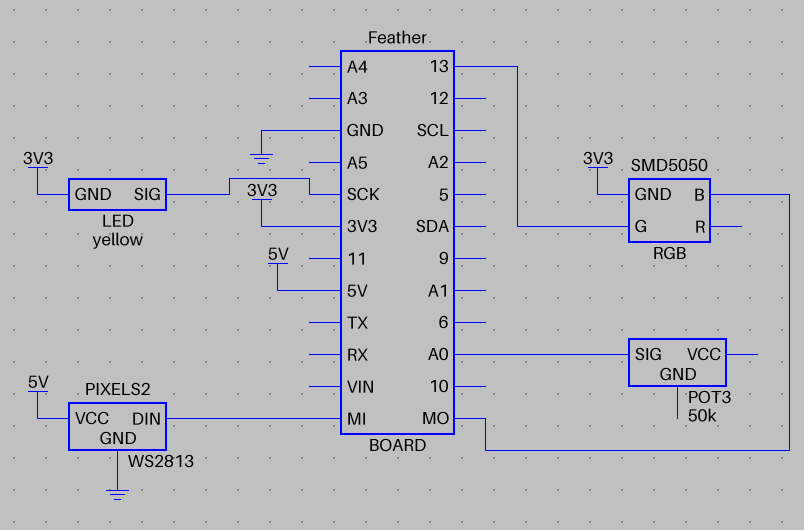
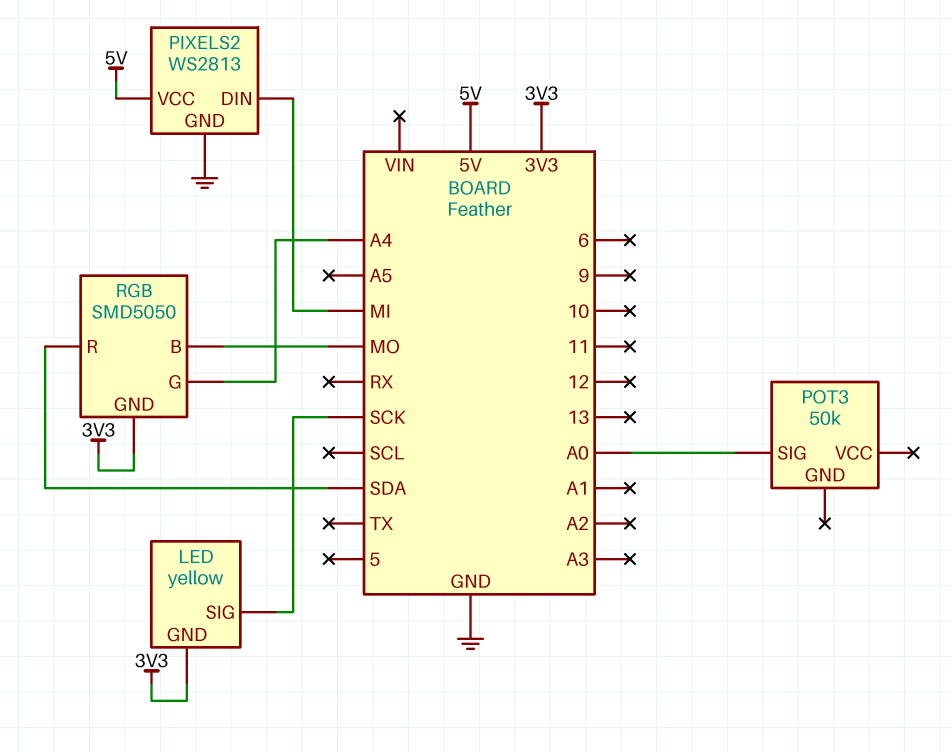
RGB pin G: 13 -> A4
RGB pin R: none -> SDA

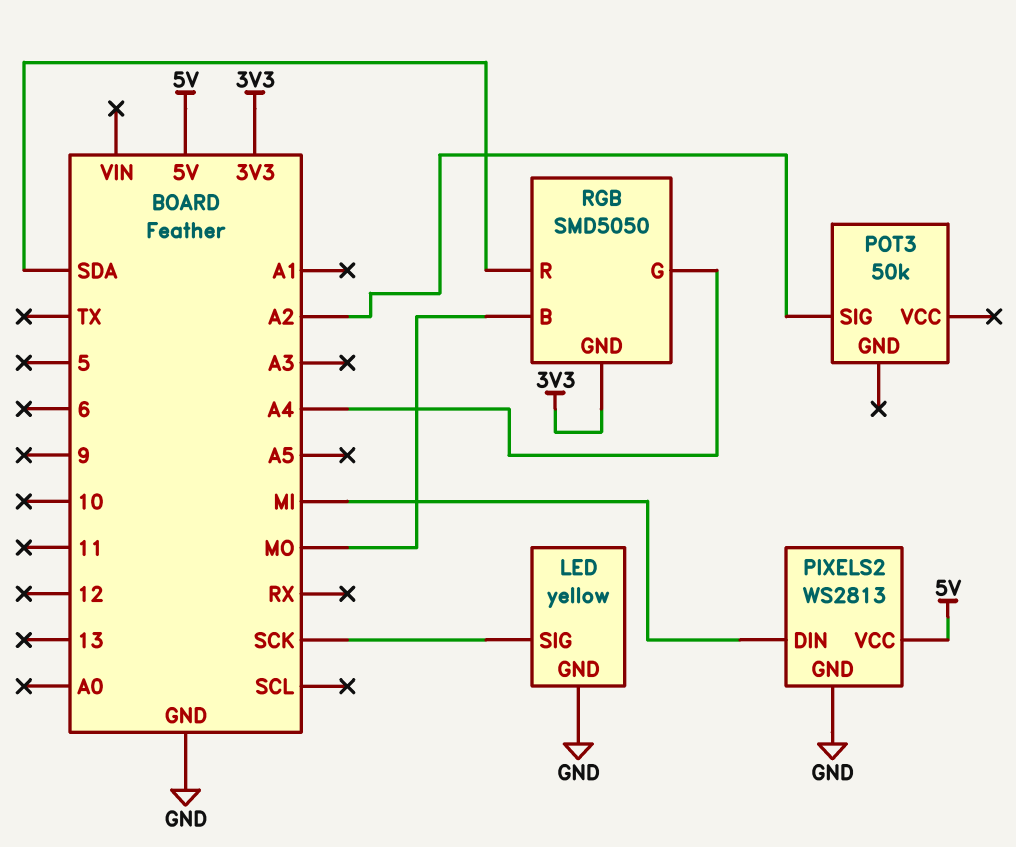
LED pin GND: 3V3 -> GND
POT3 pin SIG: A0 -> A2

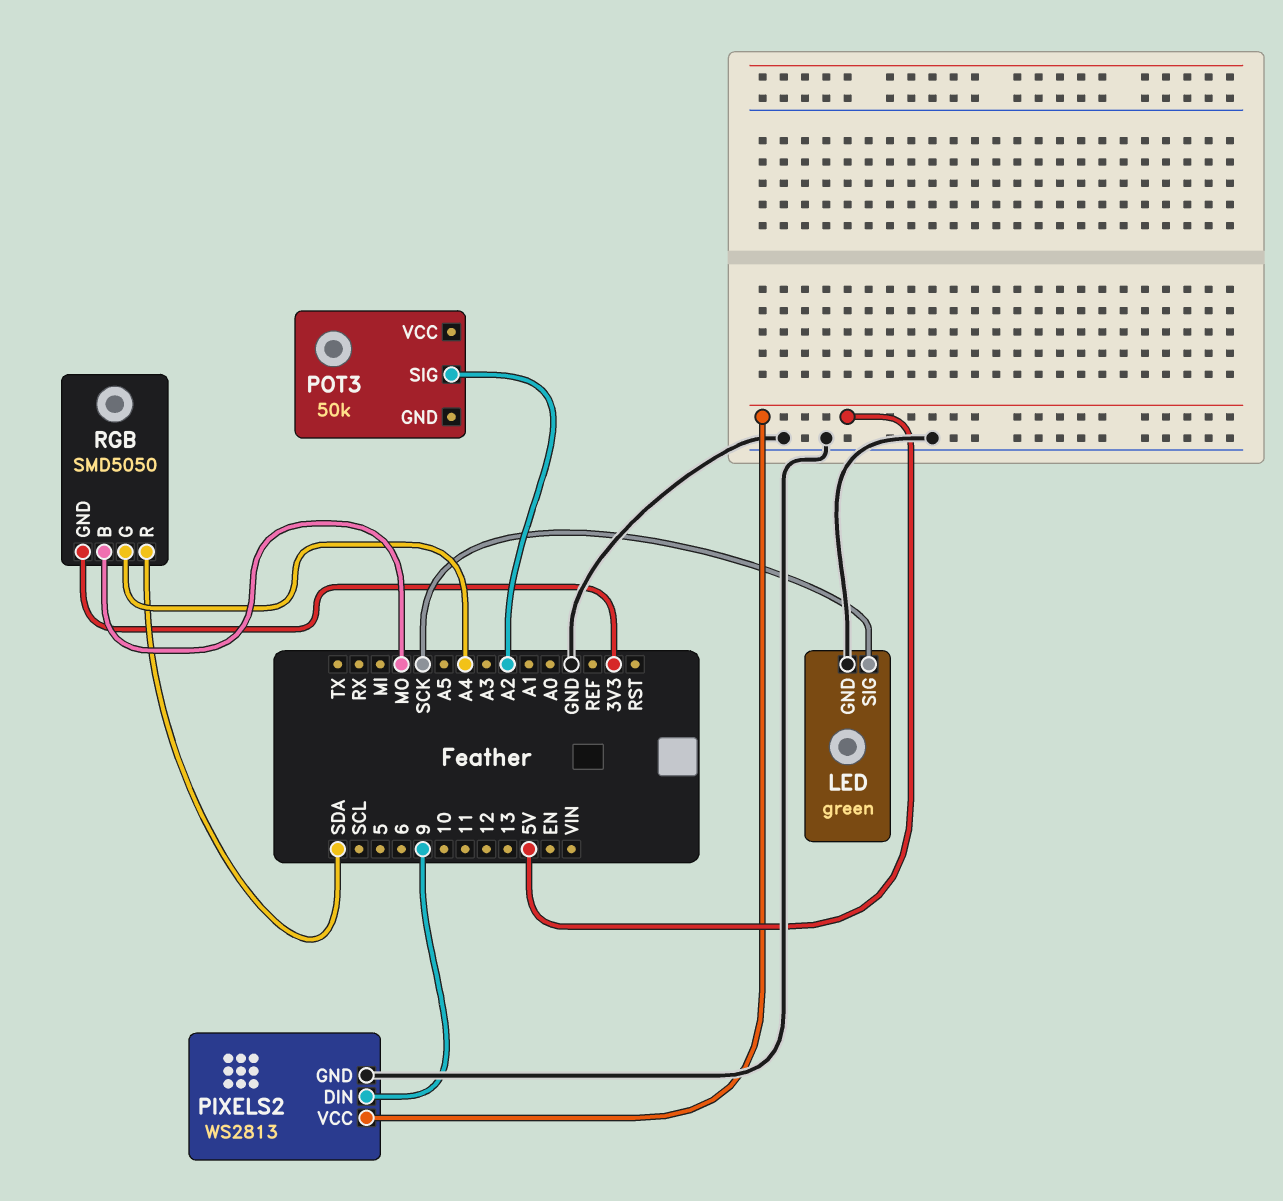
LED: yellow -> green
PIXELS2 pin DIN: MI -> 9

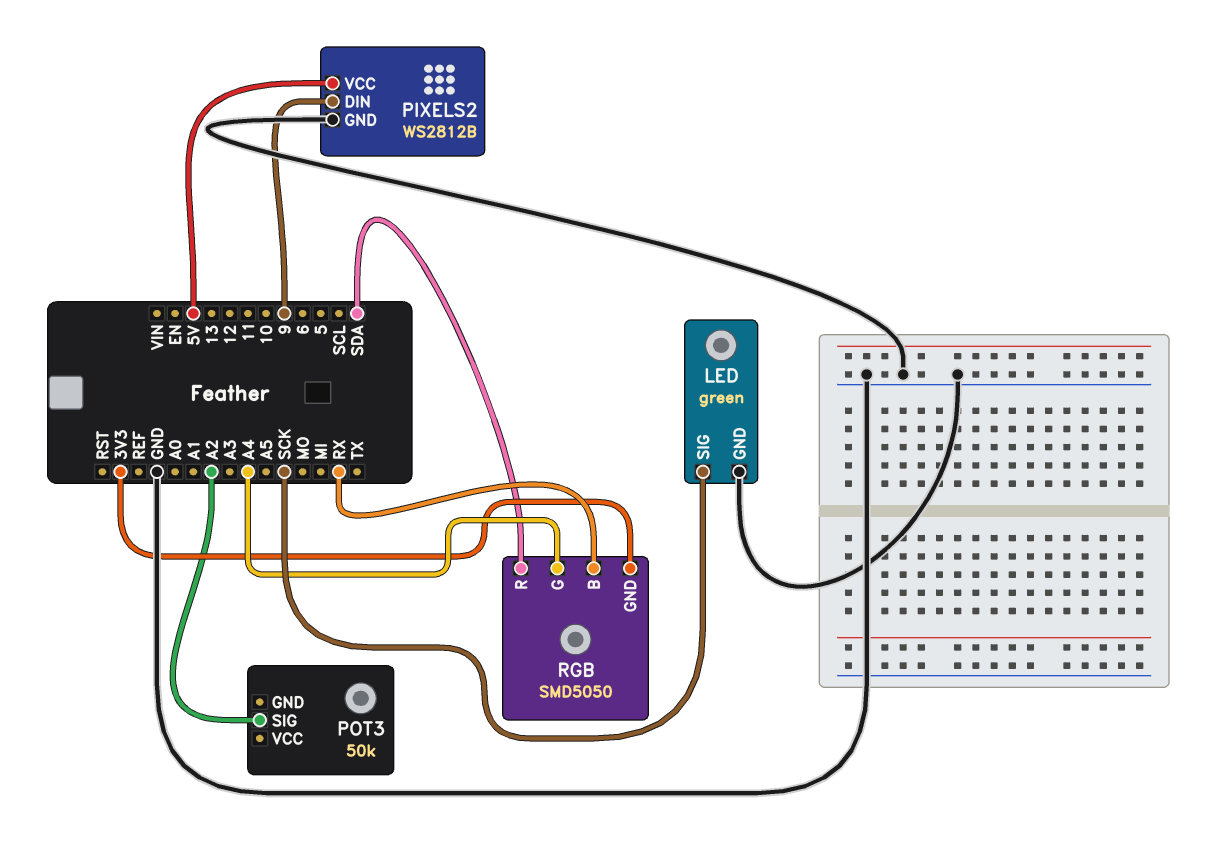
PIXELS2: WS2813 -> WS2812B
RGB pin B: MO -> RX

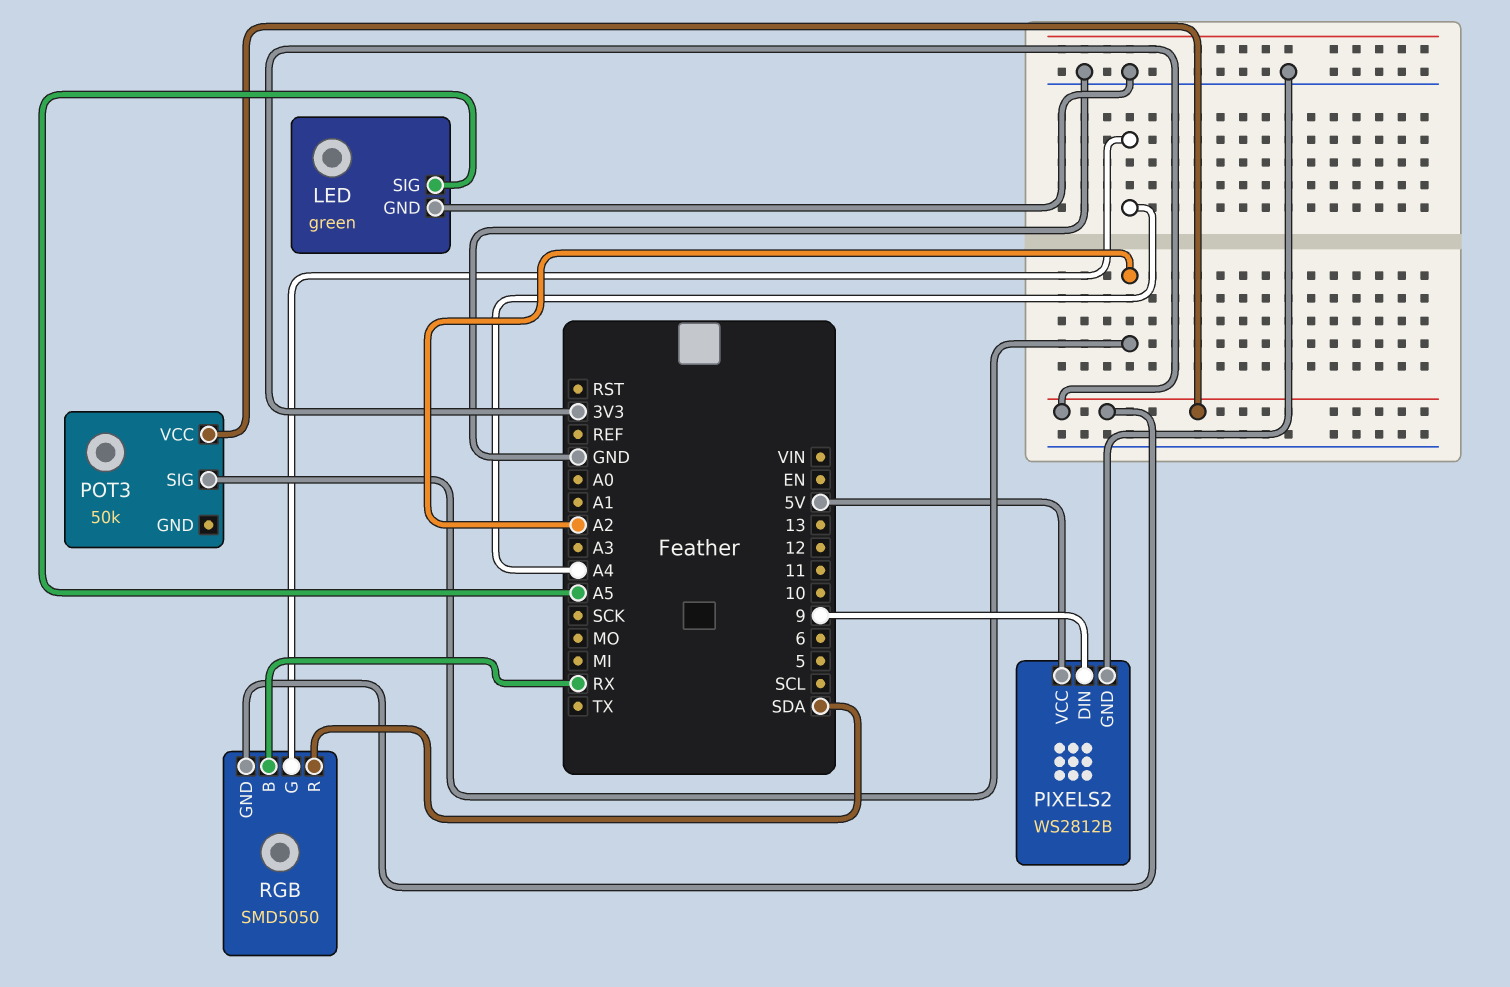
LED pin SIG: SCK -> A5
POT3 pin VCC: none -> 3V3

